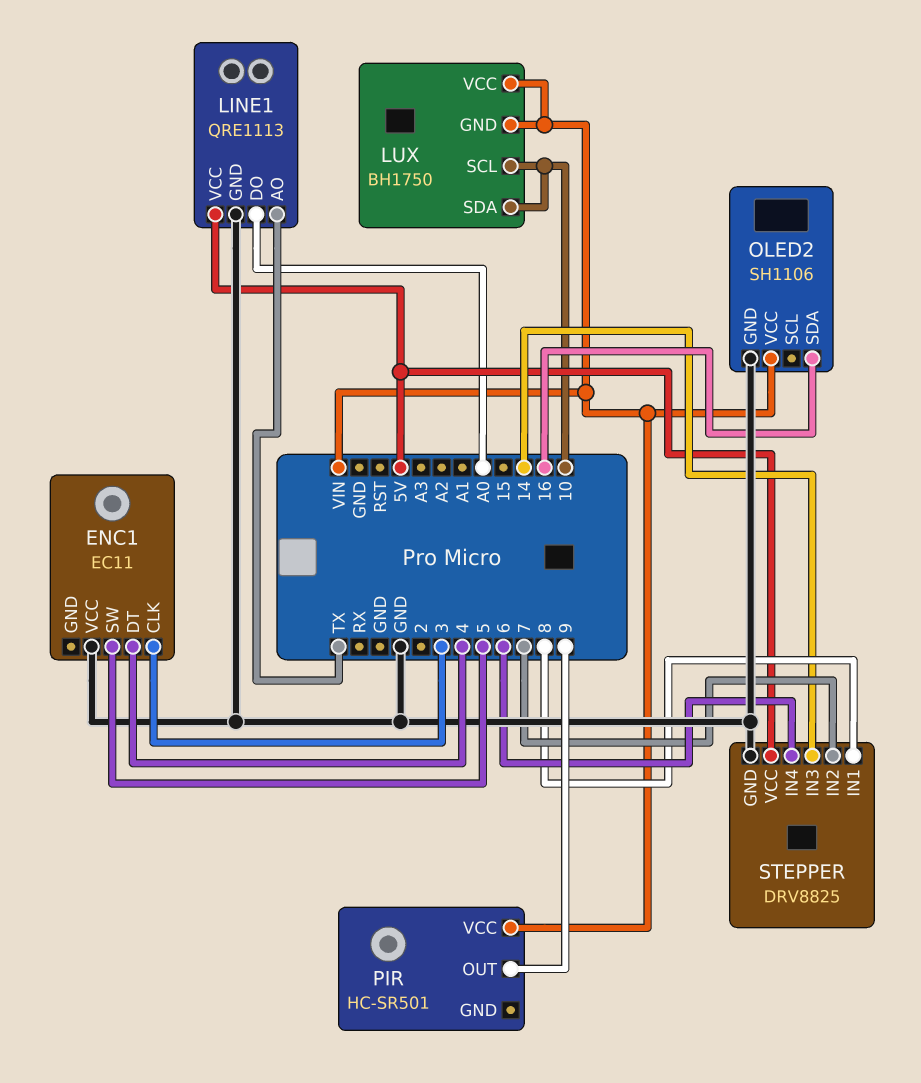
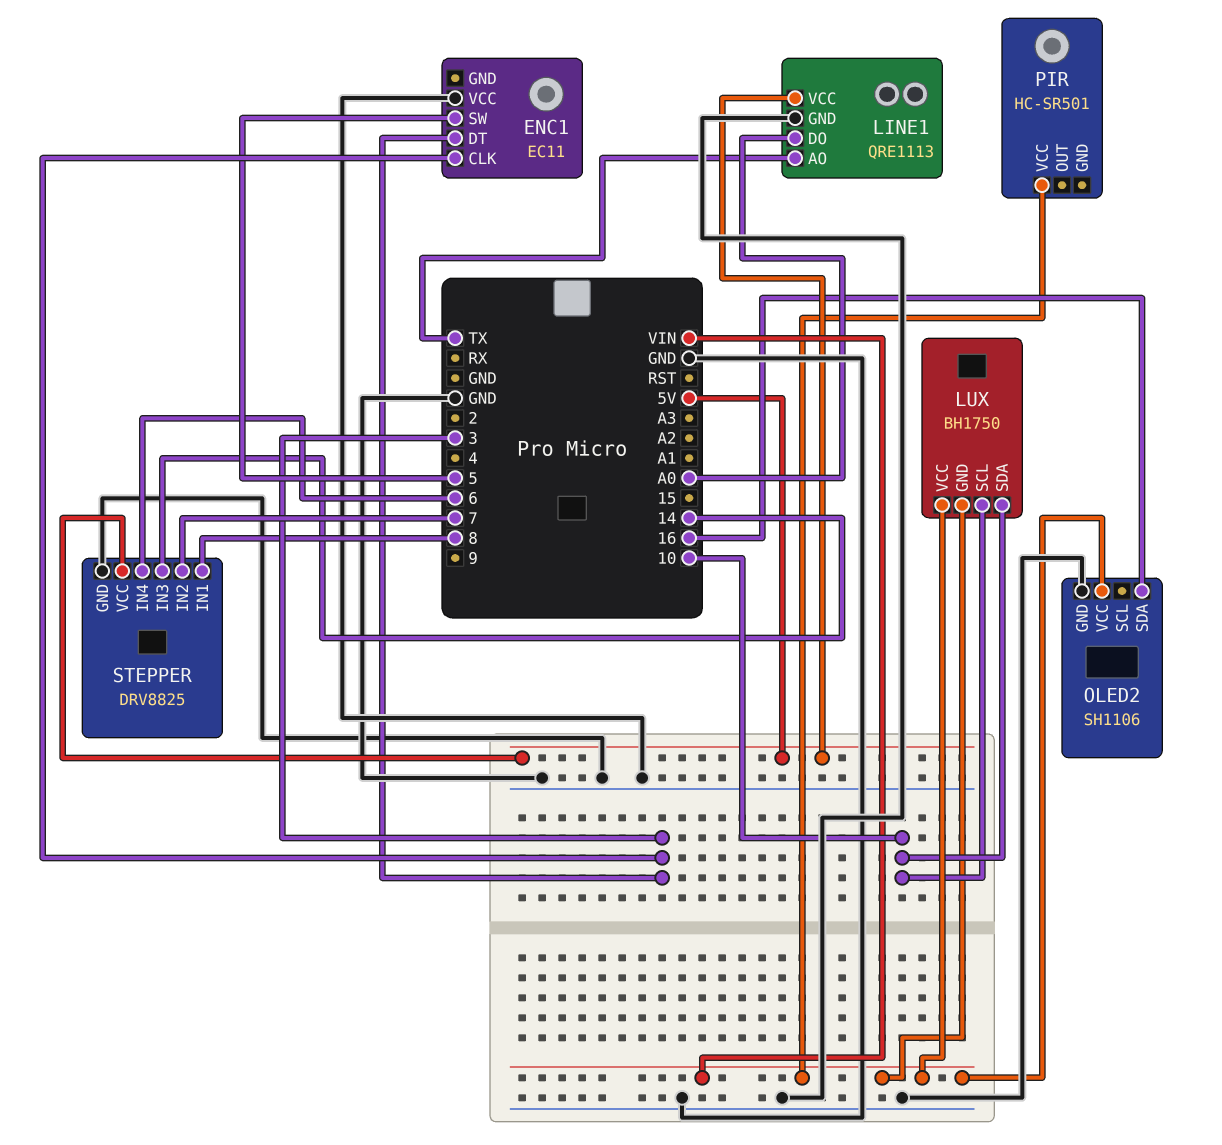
ENC1 pin DT: 4 -> 3
PIR pin OUT: 9 -> none

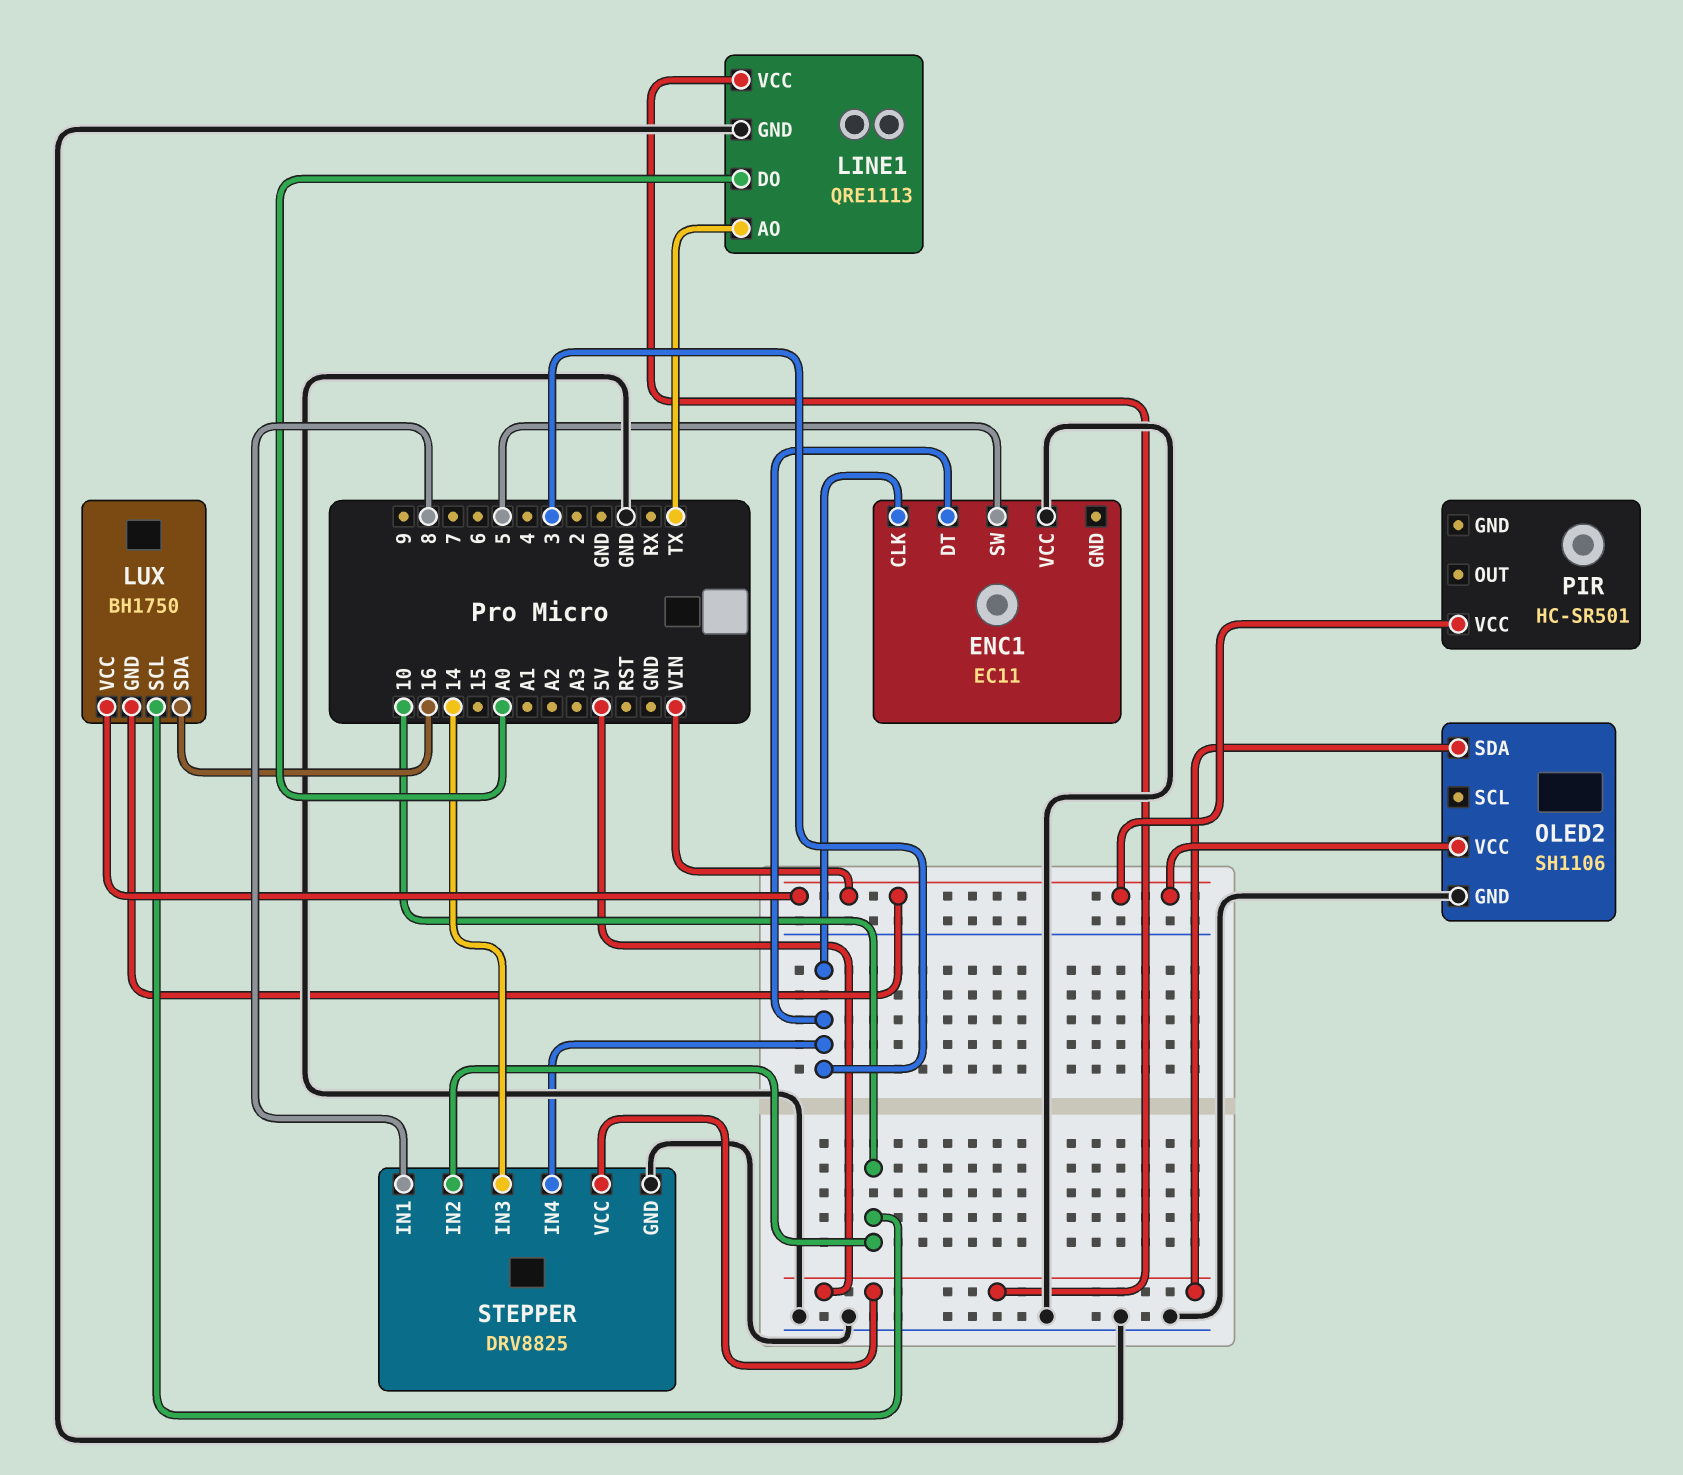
LUX pin SDA: 10 -> 16
OLED2 pin SDA: 16 -> 5V
STEPPER pin IN2: 7 -> 10
STEPPER pin IN4: 6 -> 3

